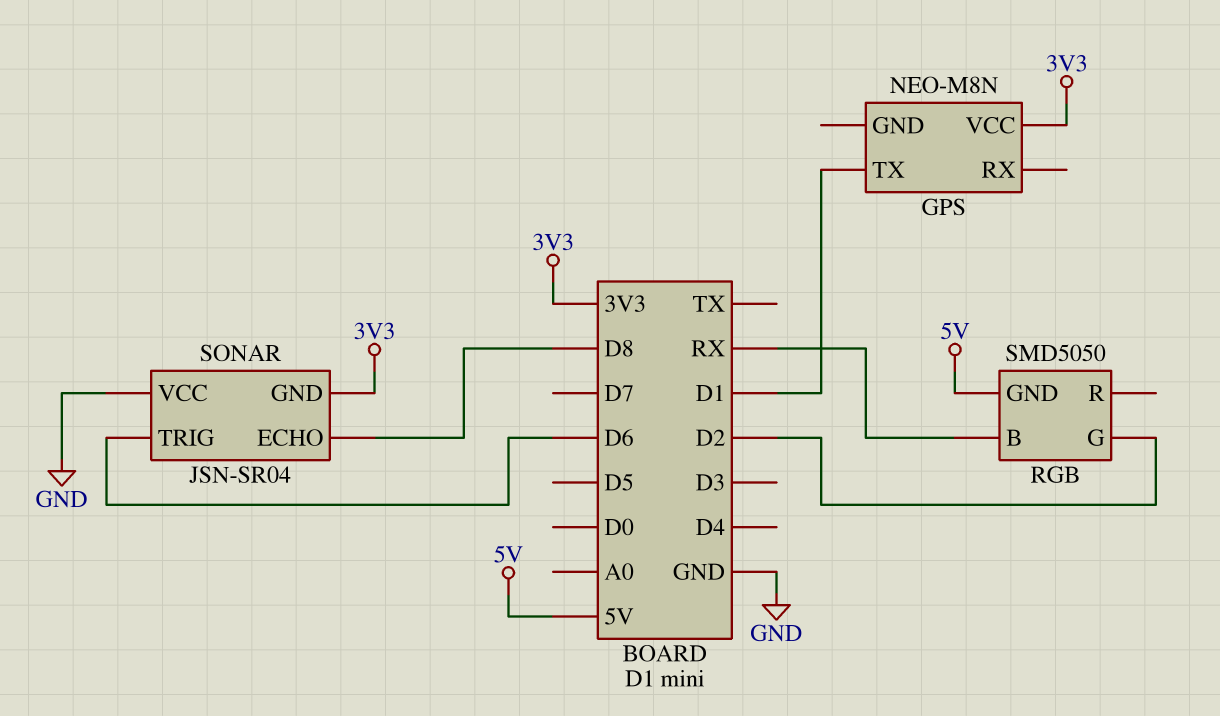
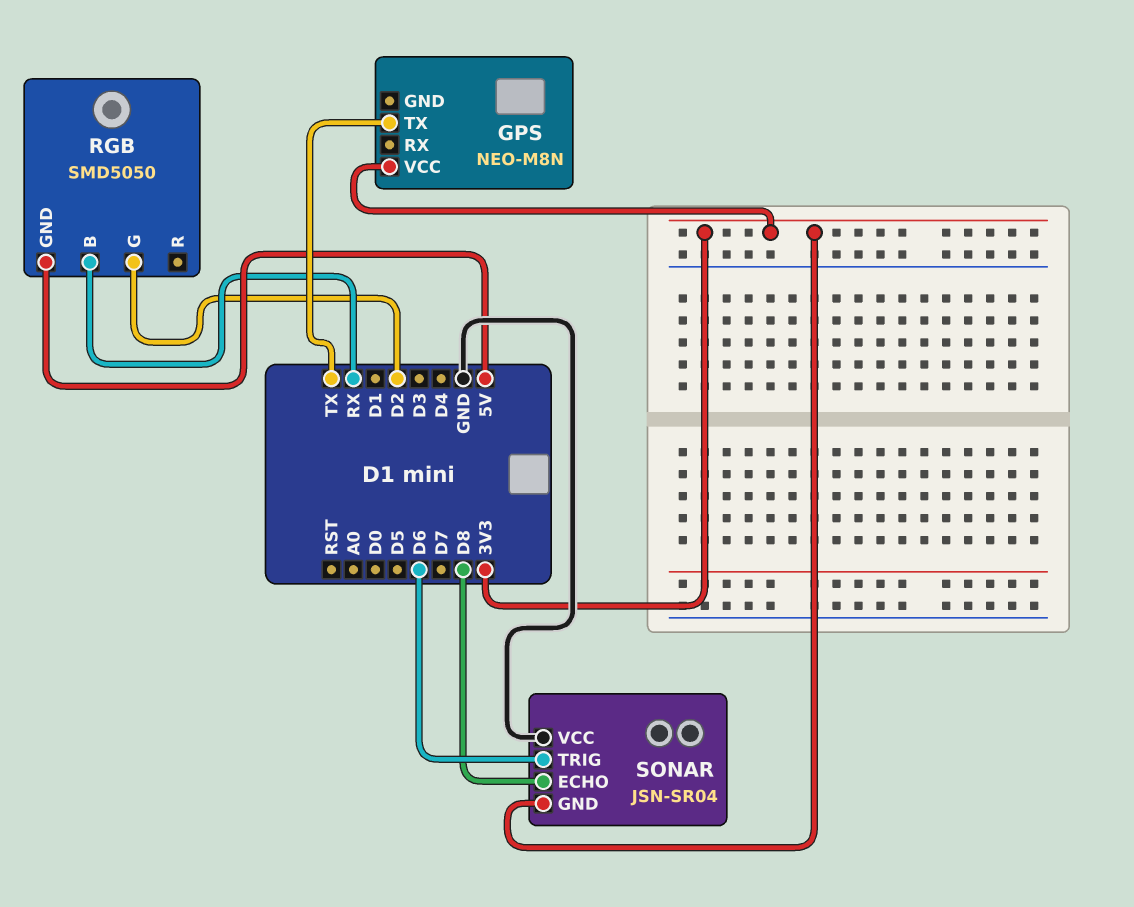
GPS pin TX: D1 -> TX

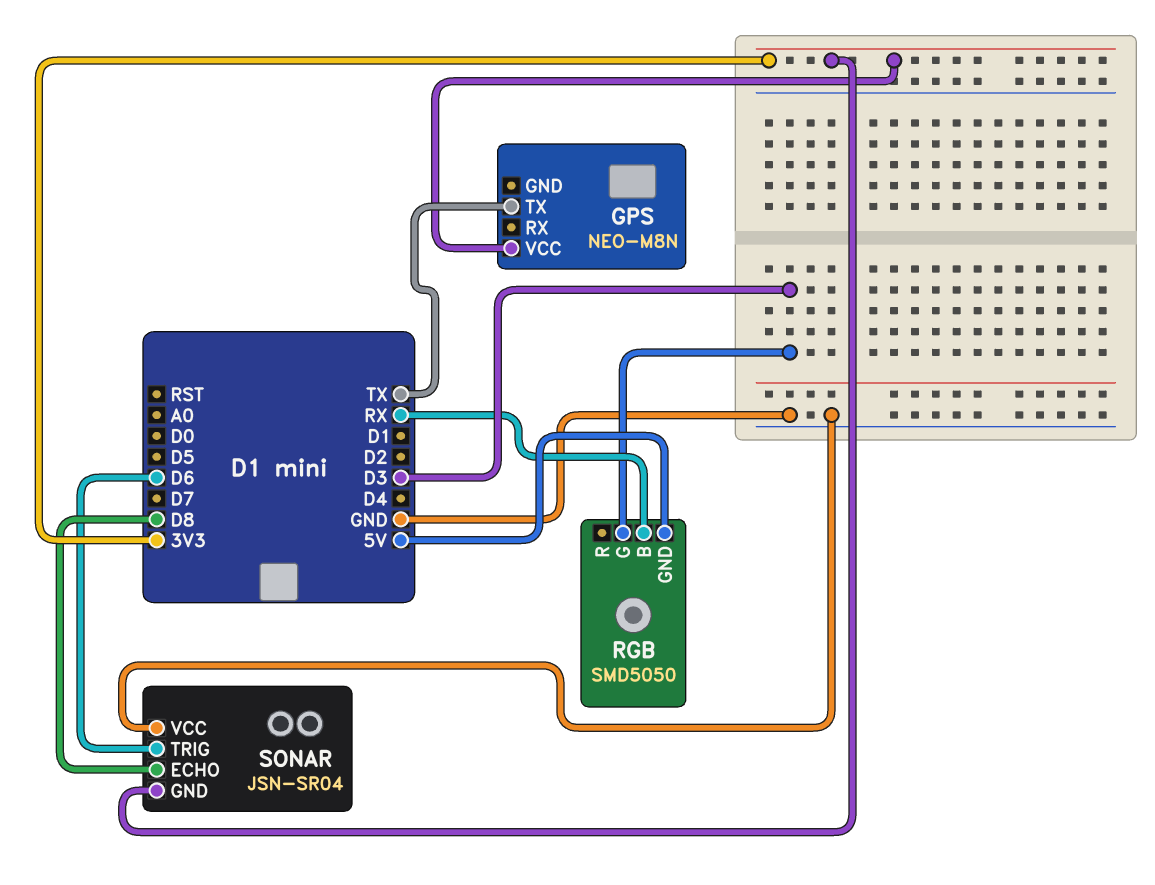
RGB pin G: D2 -> D3

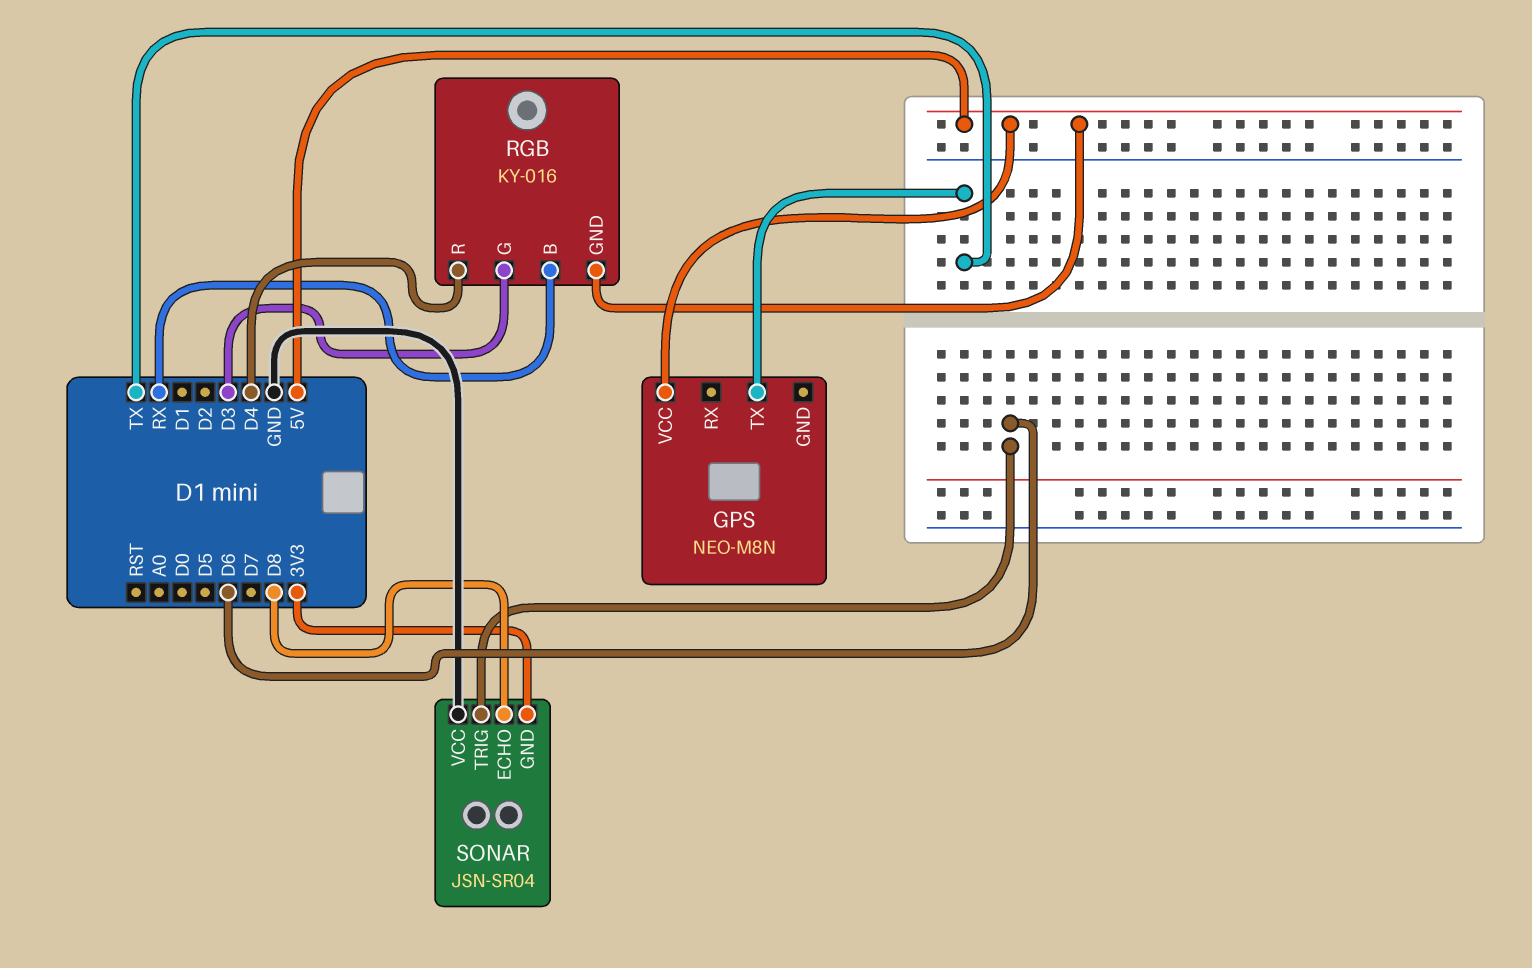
GPS pin VCC: 3V3 -> 5V
RGB: SMD5050 -> KY-016
RGB pin R: none -> D4

